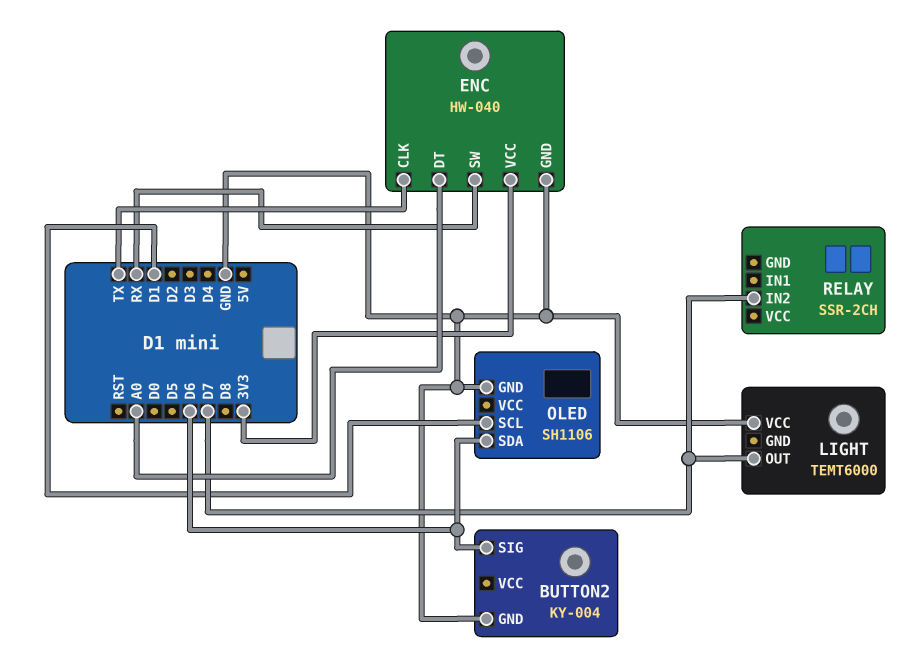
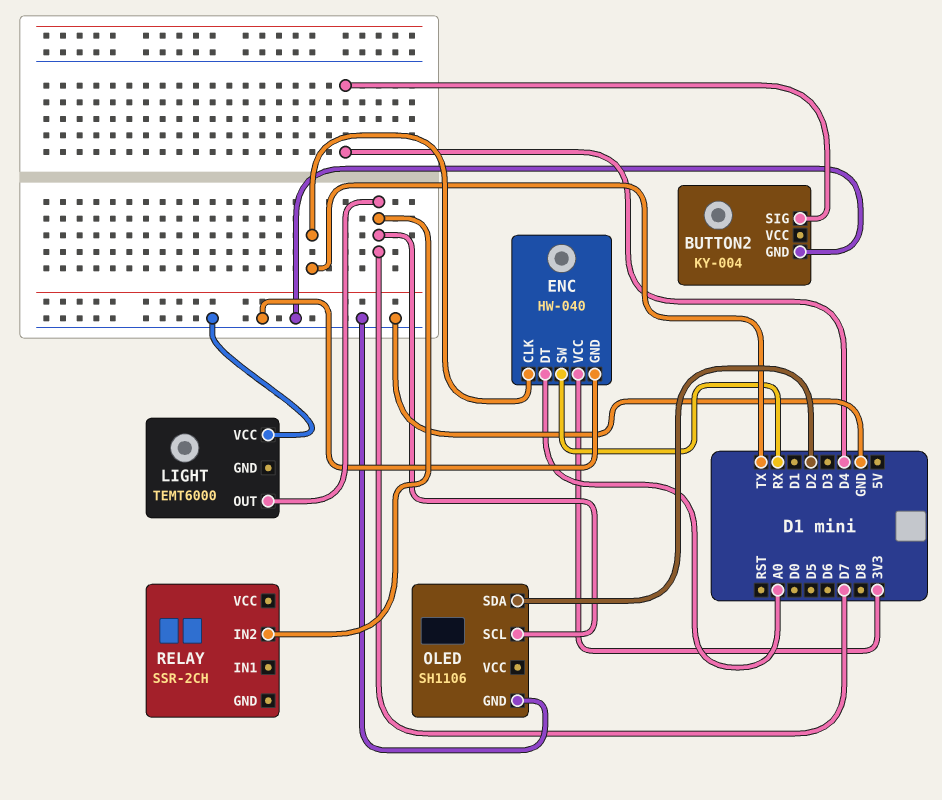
BUTTON2 pin SIG: D6 -> D4
OLED pin SCL: D1 -> D7
OLED pin SDA: D6 -> D2

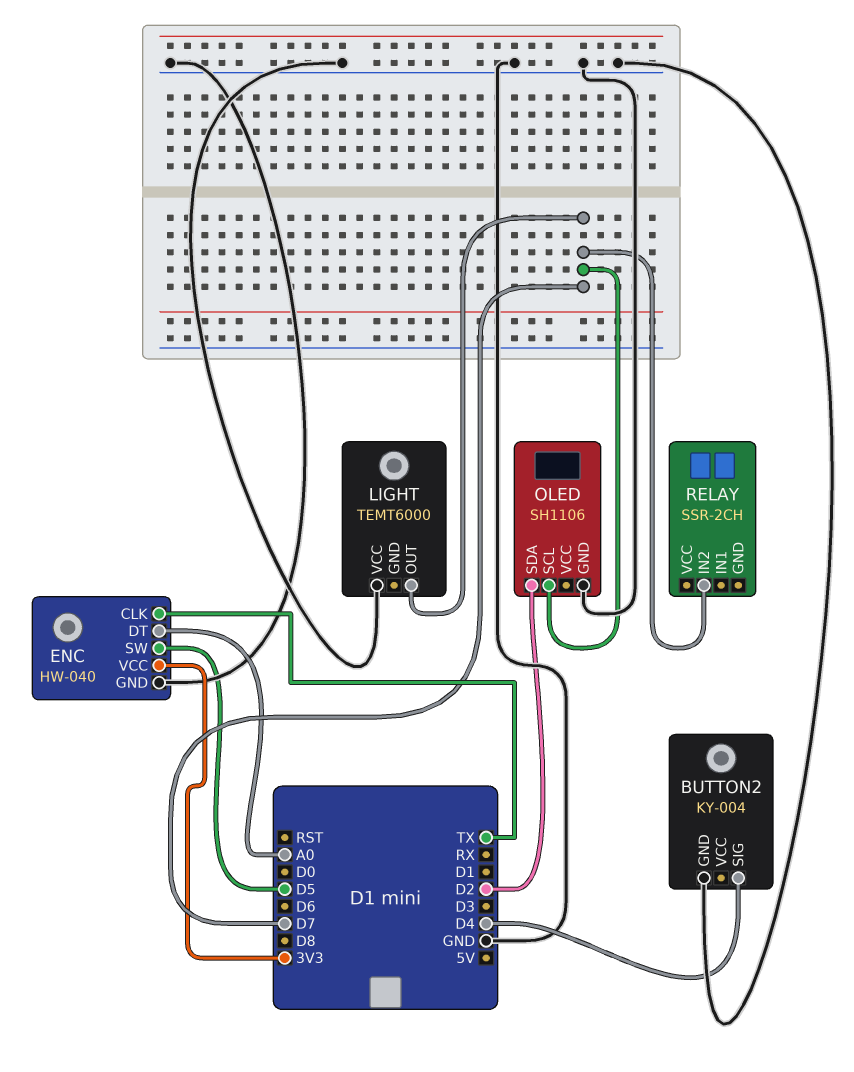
ENC pin SW: RX -> D5

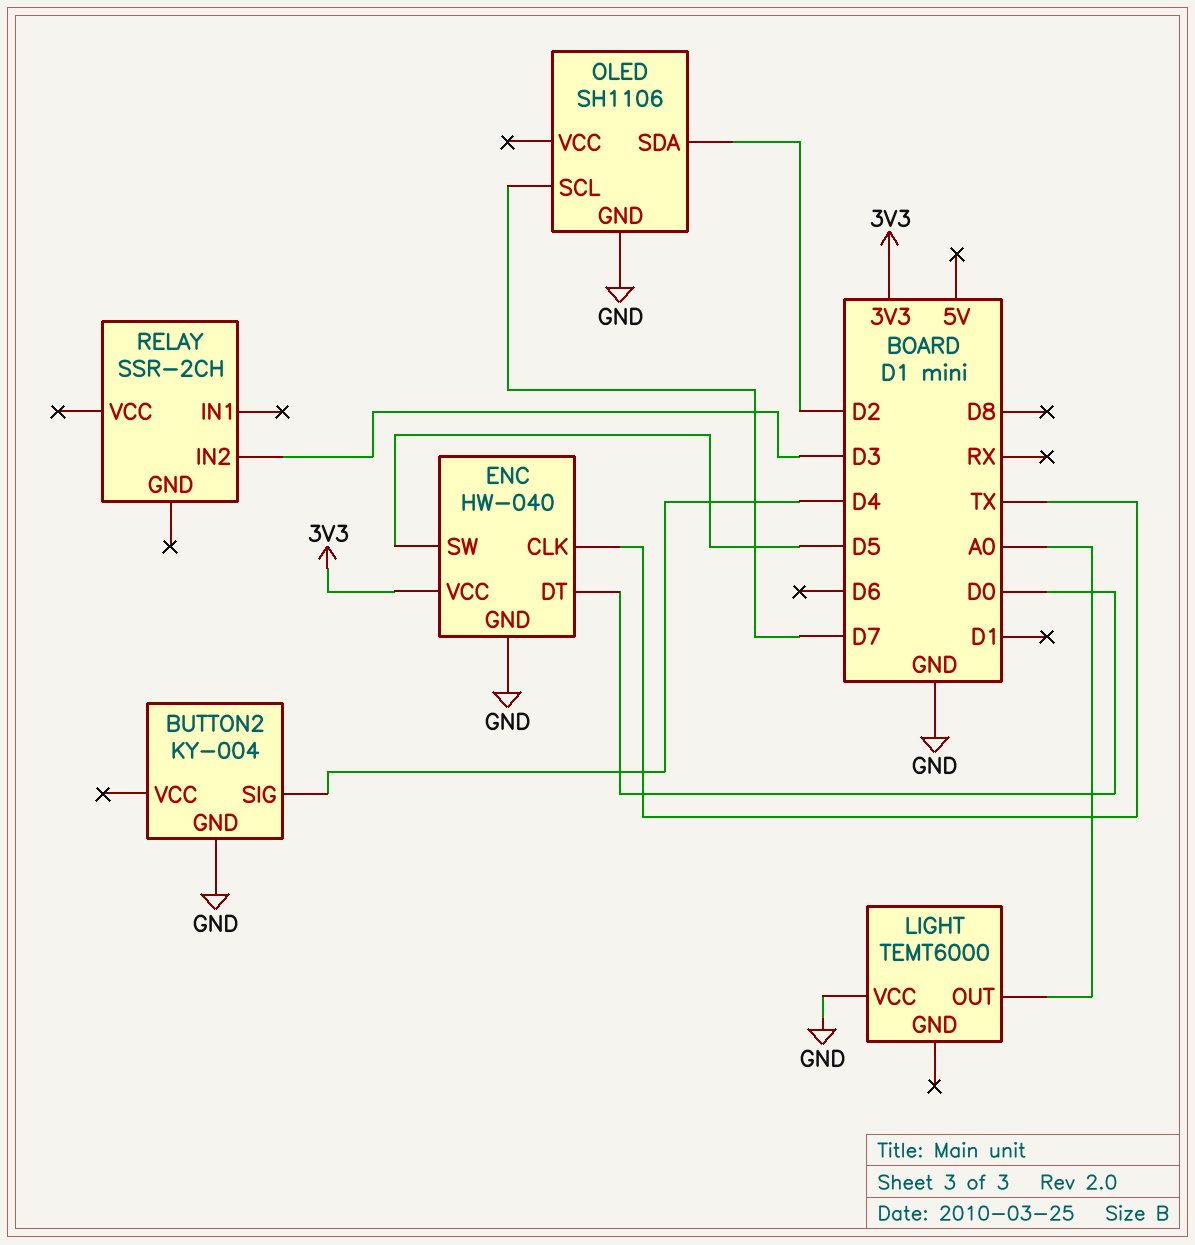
ENC pin DT: A0 -> D0
LIGHT pin OUT: D7 -> A0
RELAY pin IN2: D7 -> D3

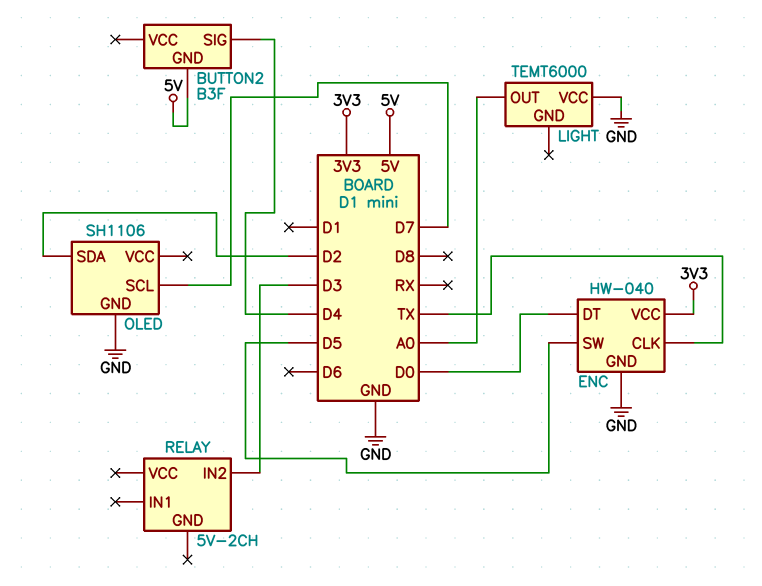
BUTTON2: KY-004 -> B3F
BUTTON2 pin GND: GND -> 5V
RELAY: SSR-2CH -> 5V-2CH

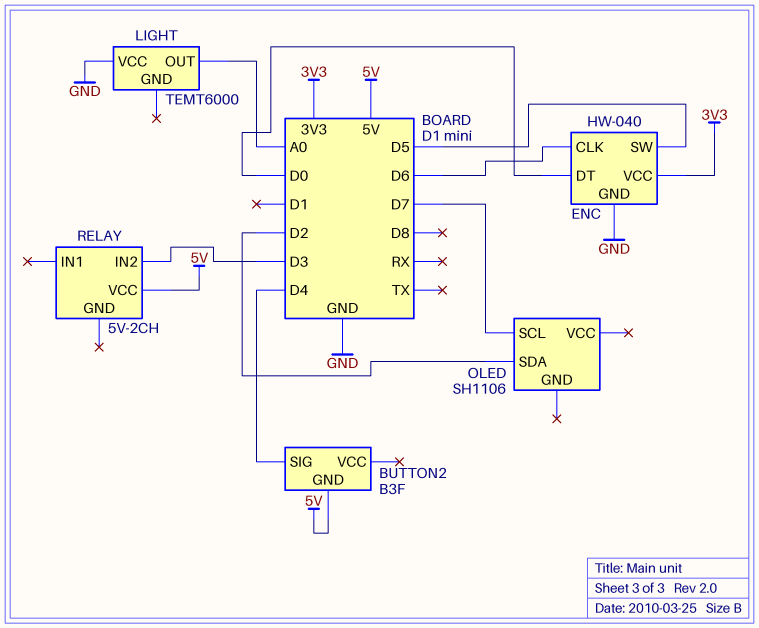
ENC pin CLK: TX -> D6
OLED pin GND: GND -> none
RELAY pin VCC: none -> 5V

